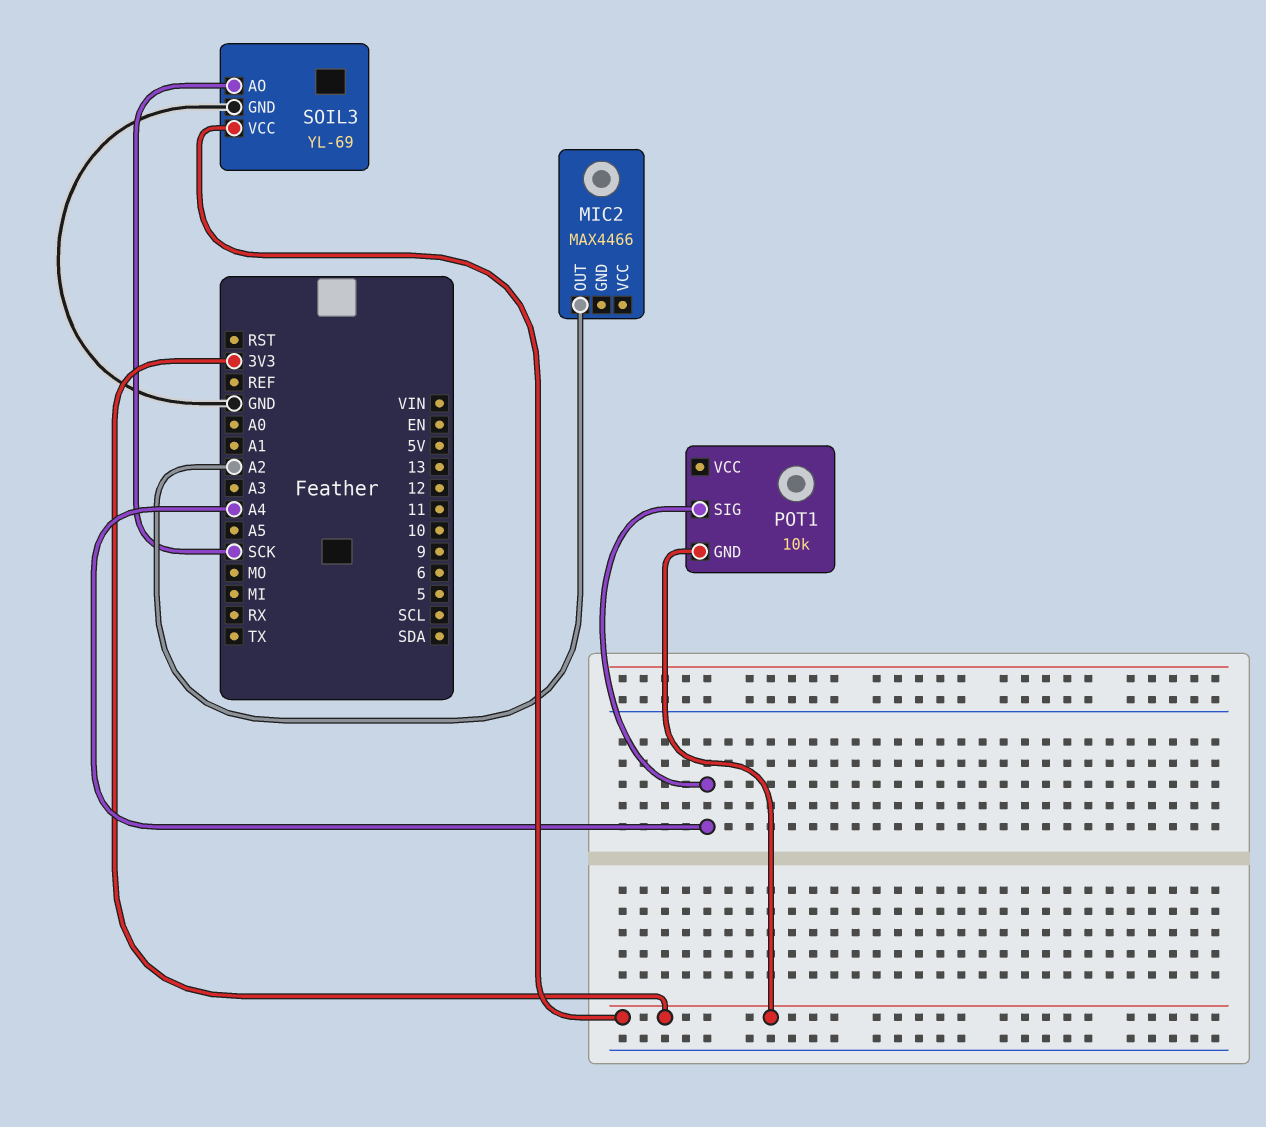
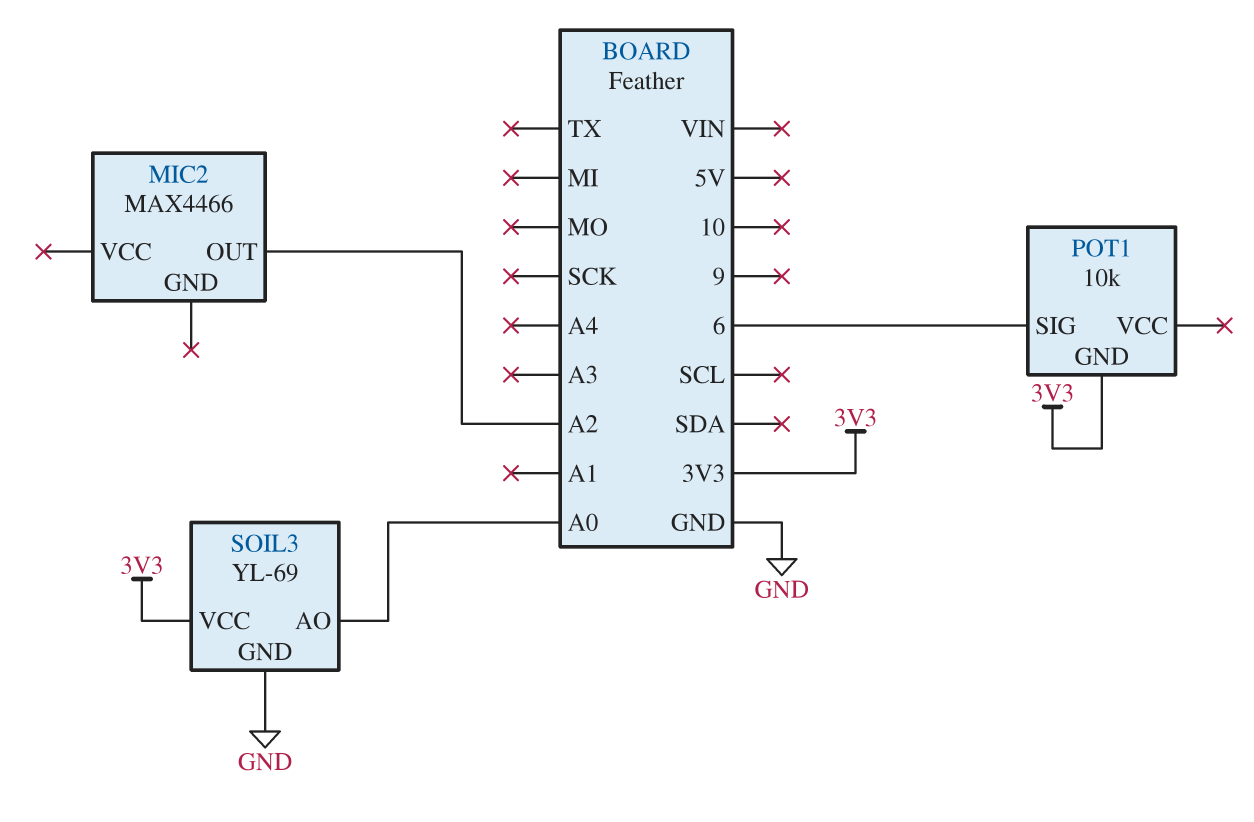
POT1 pin SIG: A4 -> 6
SOIL3 pin AO: SCK -> A0

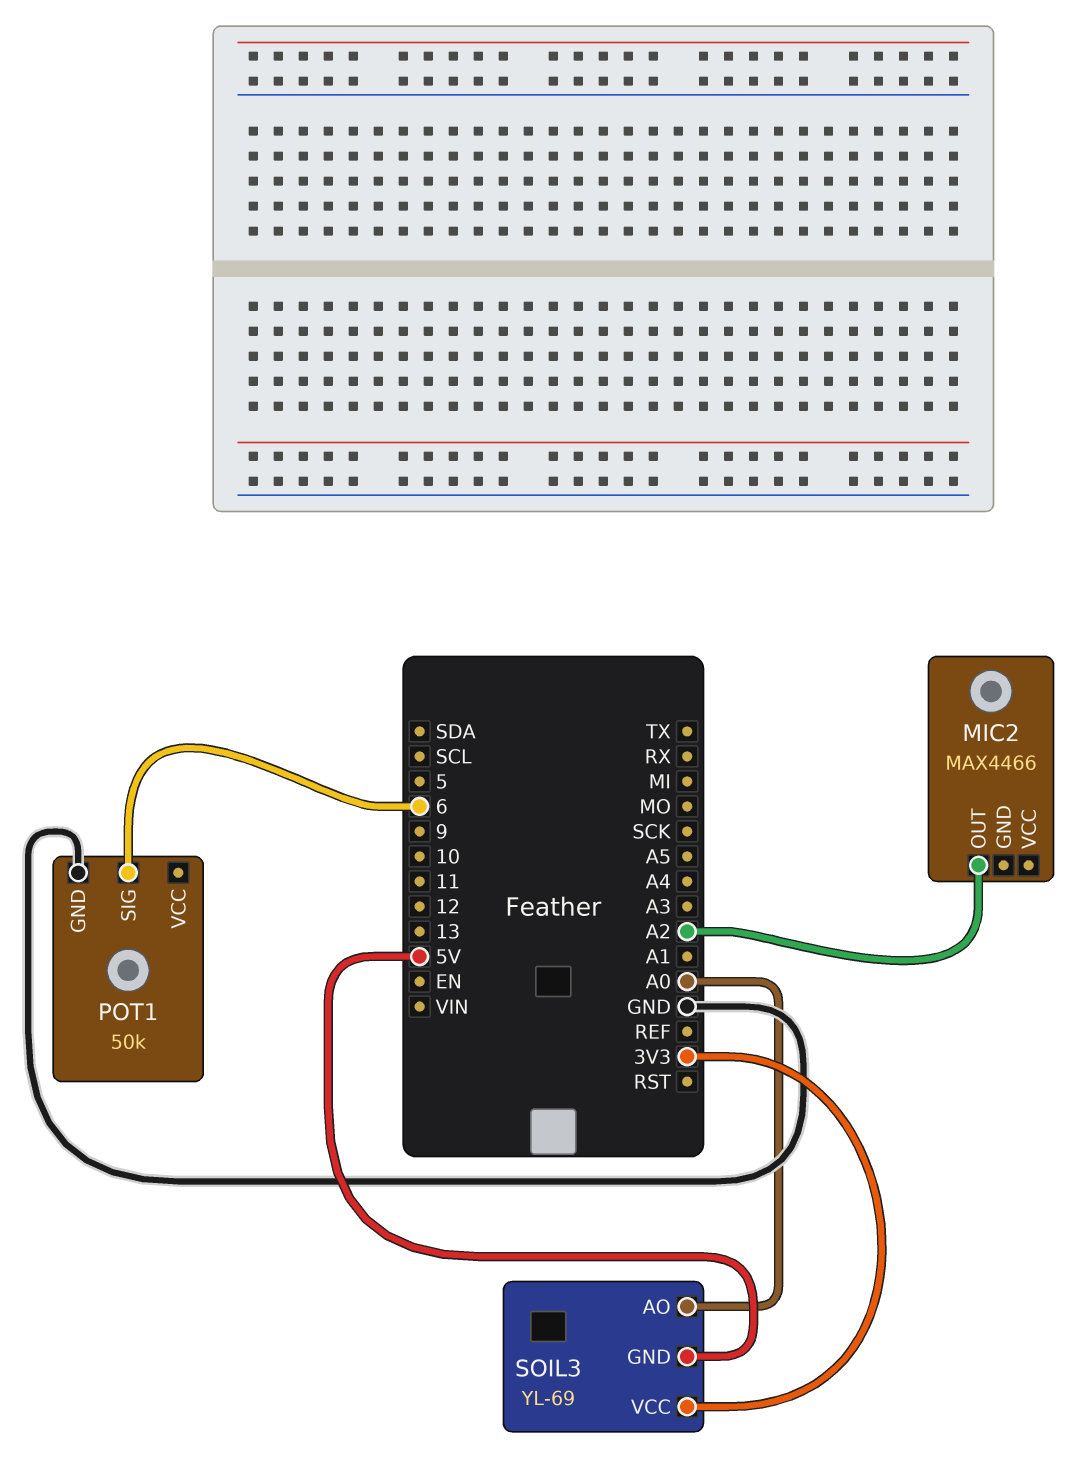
POT1: 10k -> 50k
POT1 pin GND: 3V3 -> GND
SOIL3 pin GND: GND -> 5V

